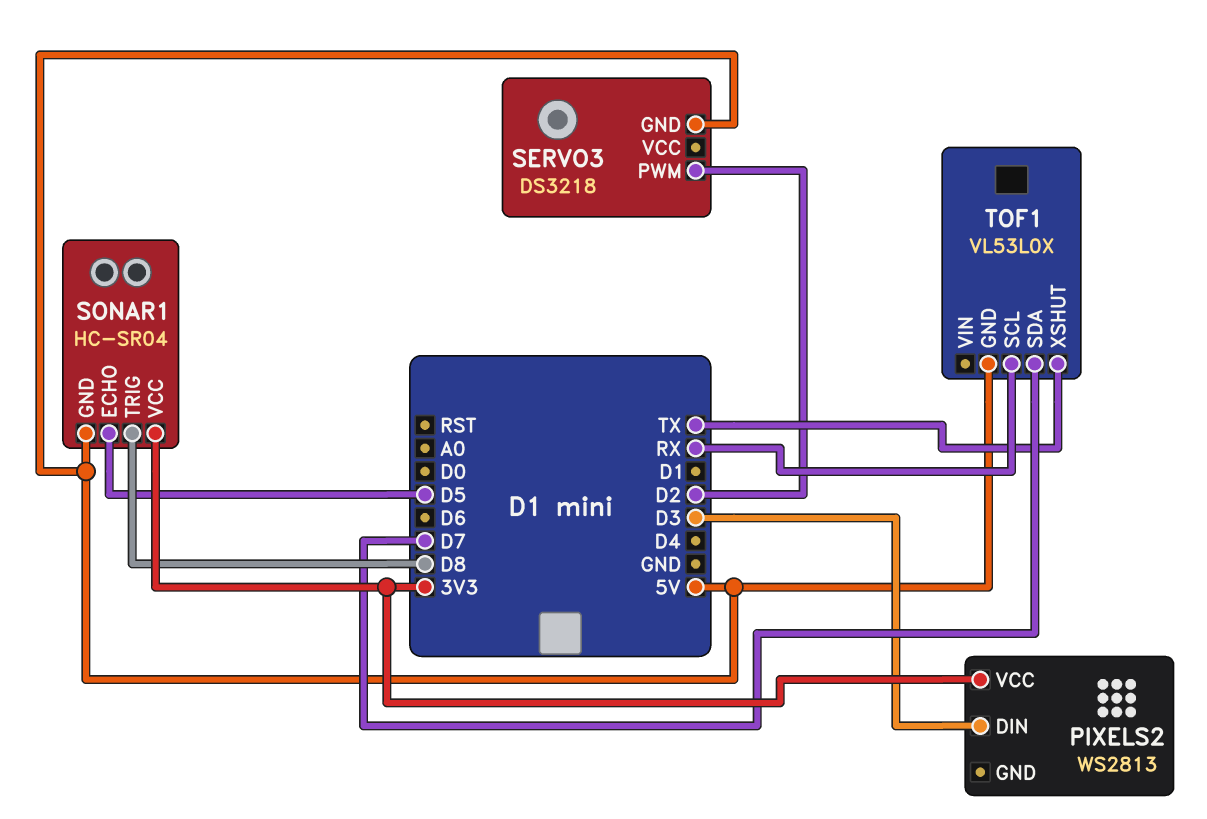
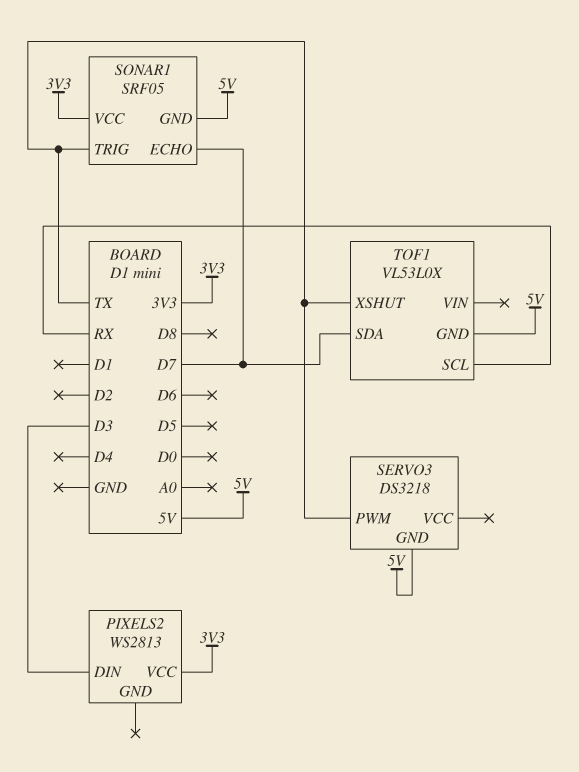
SERVO3 pin PWM: D2 -> TX
SONAR1: HC-SR04 -> SRF05
SONAR1 pin ECHO: D5 -> D7
SONAR1 pin TRIG: D8 -> TX

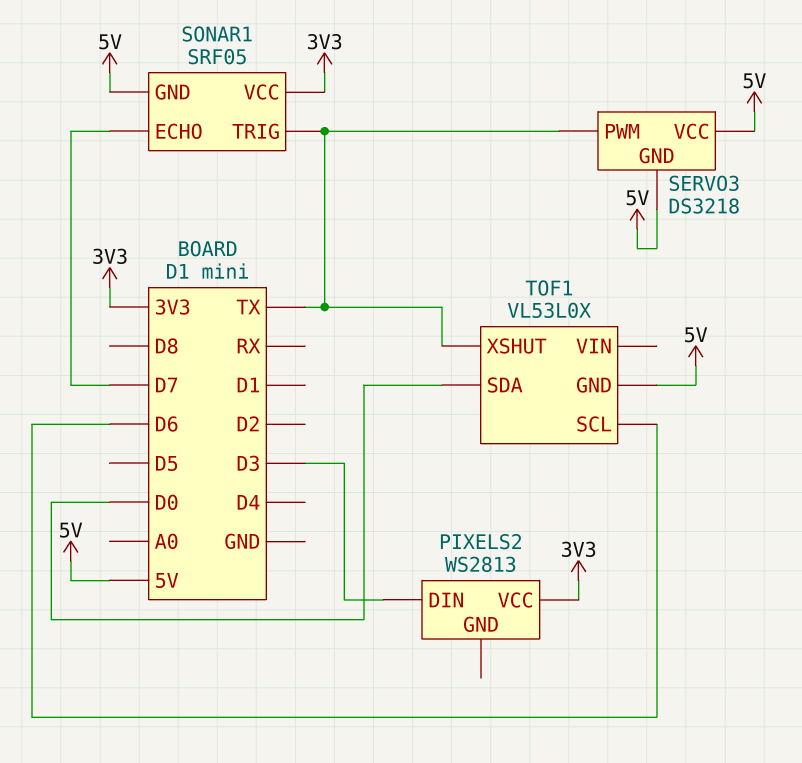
SERVO3 pin VCC: none -> 5V
TOF1 pin SCL: RX -> D6
TOF1 pin SDA: D7 -> D0

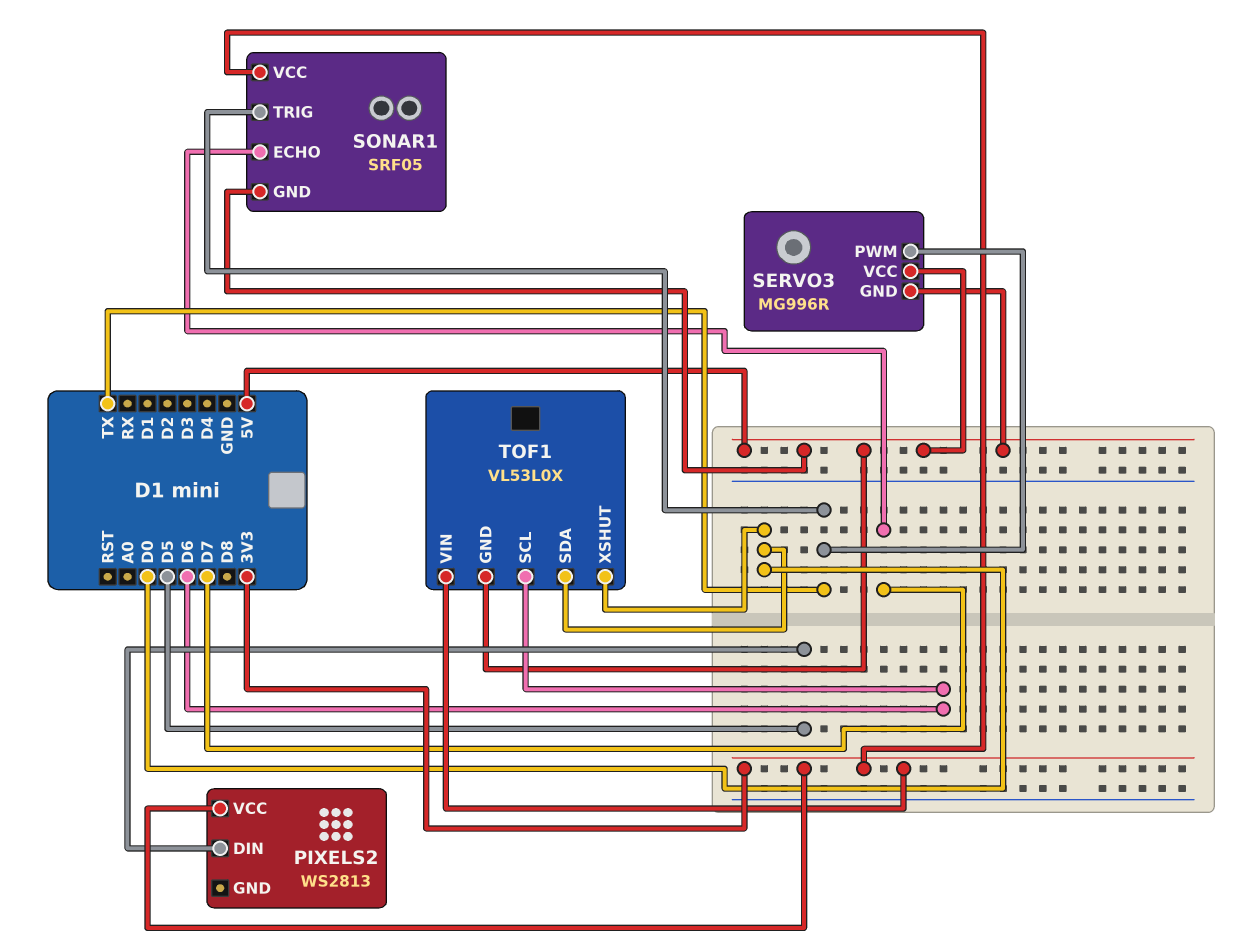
PIXELS2 pin DIN: D3 -> D5
SERVO3: DS3218 -> MG996R
TOF1 pin VIN: none -> 3V3
TOF1 pin XSHUT: TX -> D0

